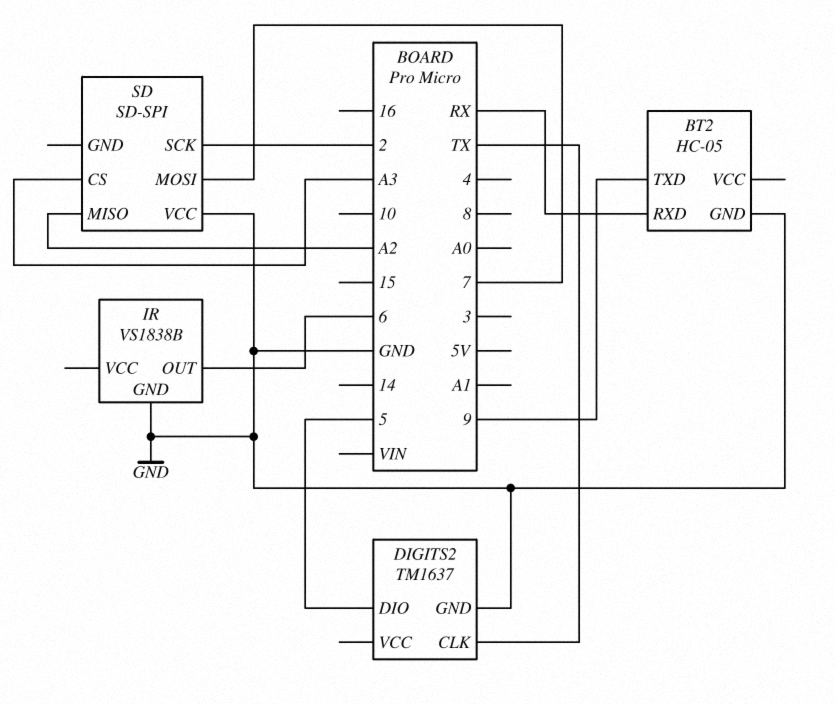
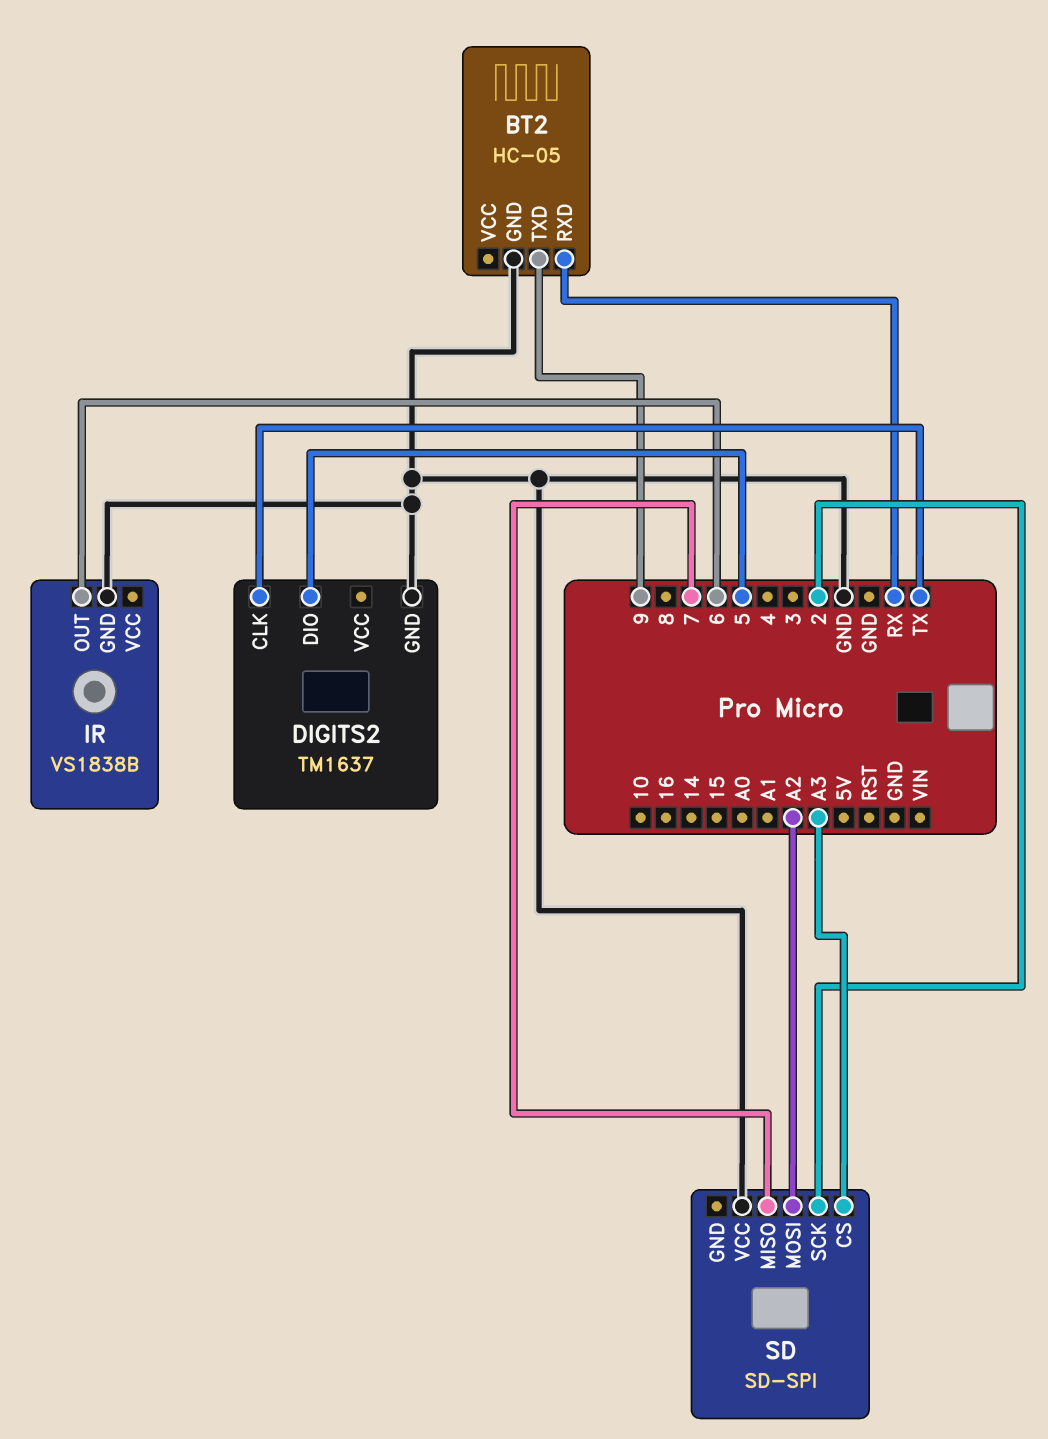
SD pin MISO: A2 -> 7
SD pin MOSI: 7 -> A2

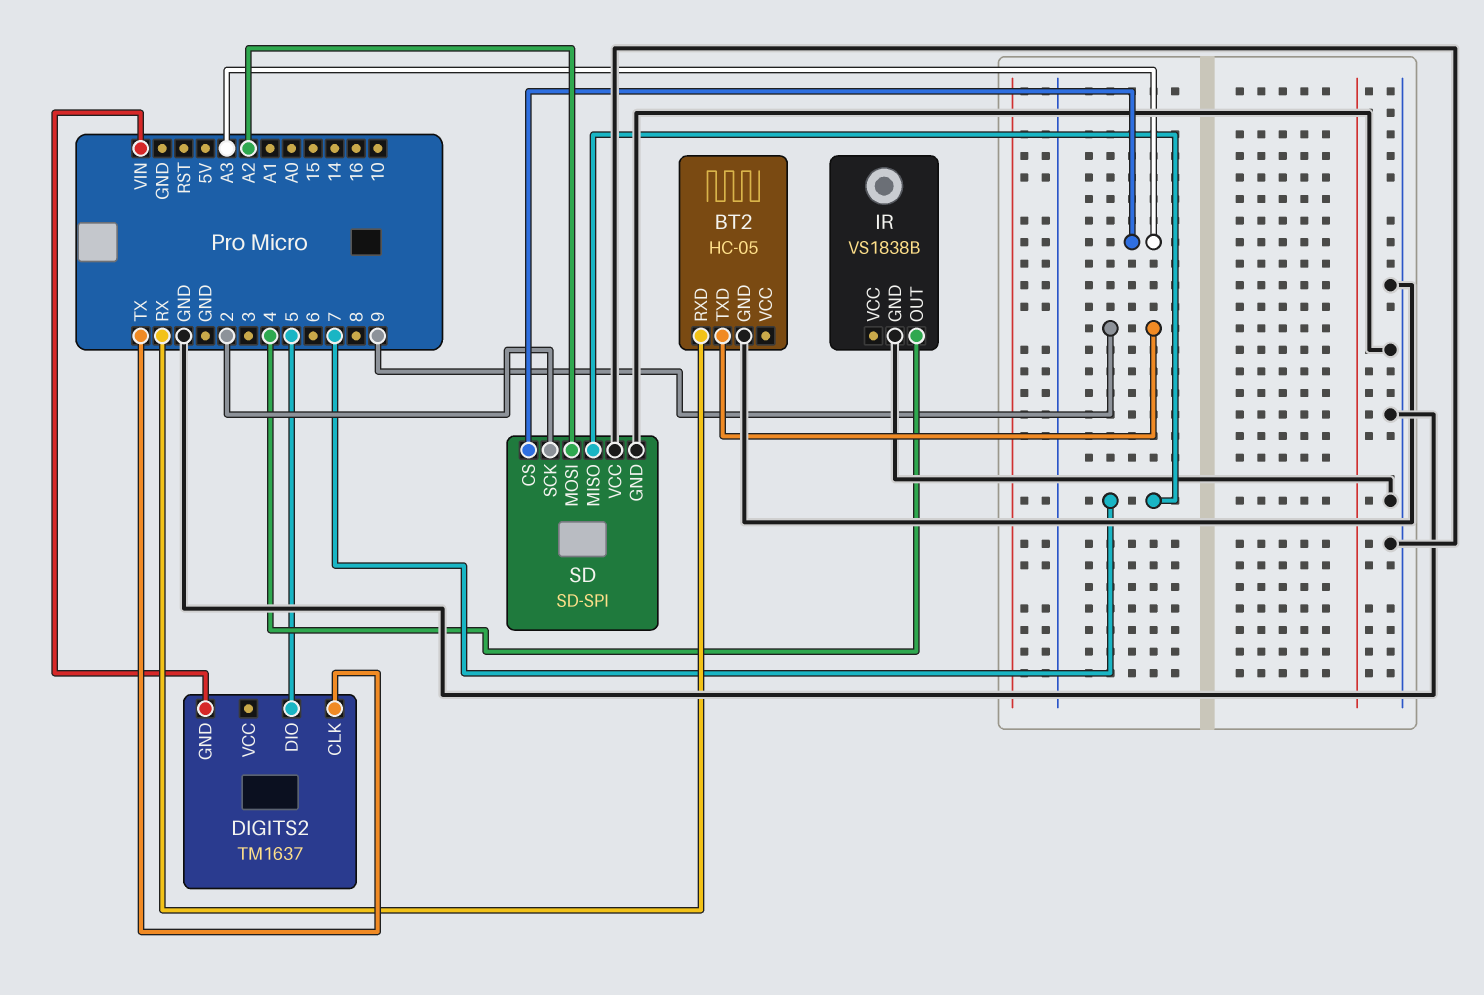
DIGITS2 pin GND: GND -> VIN
IR pin OUT: 6 -> 4
SD pin GND: none -> GND

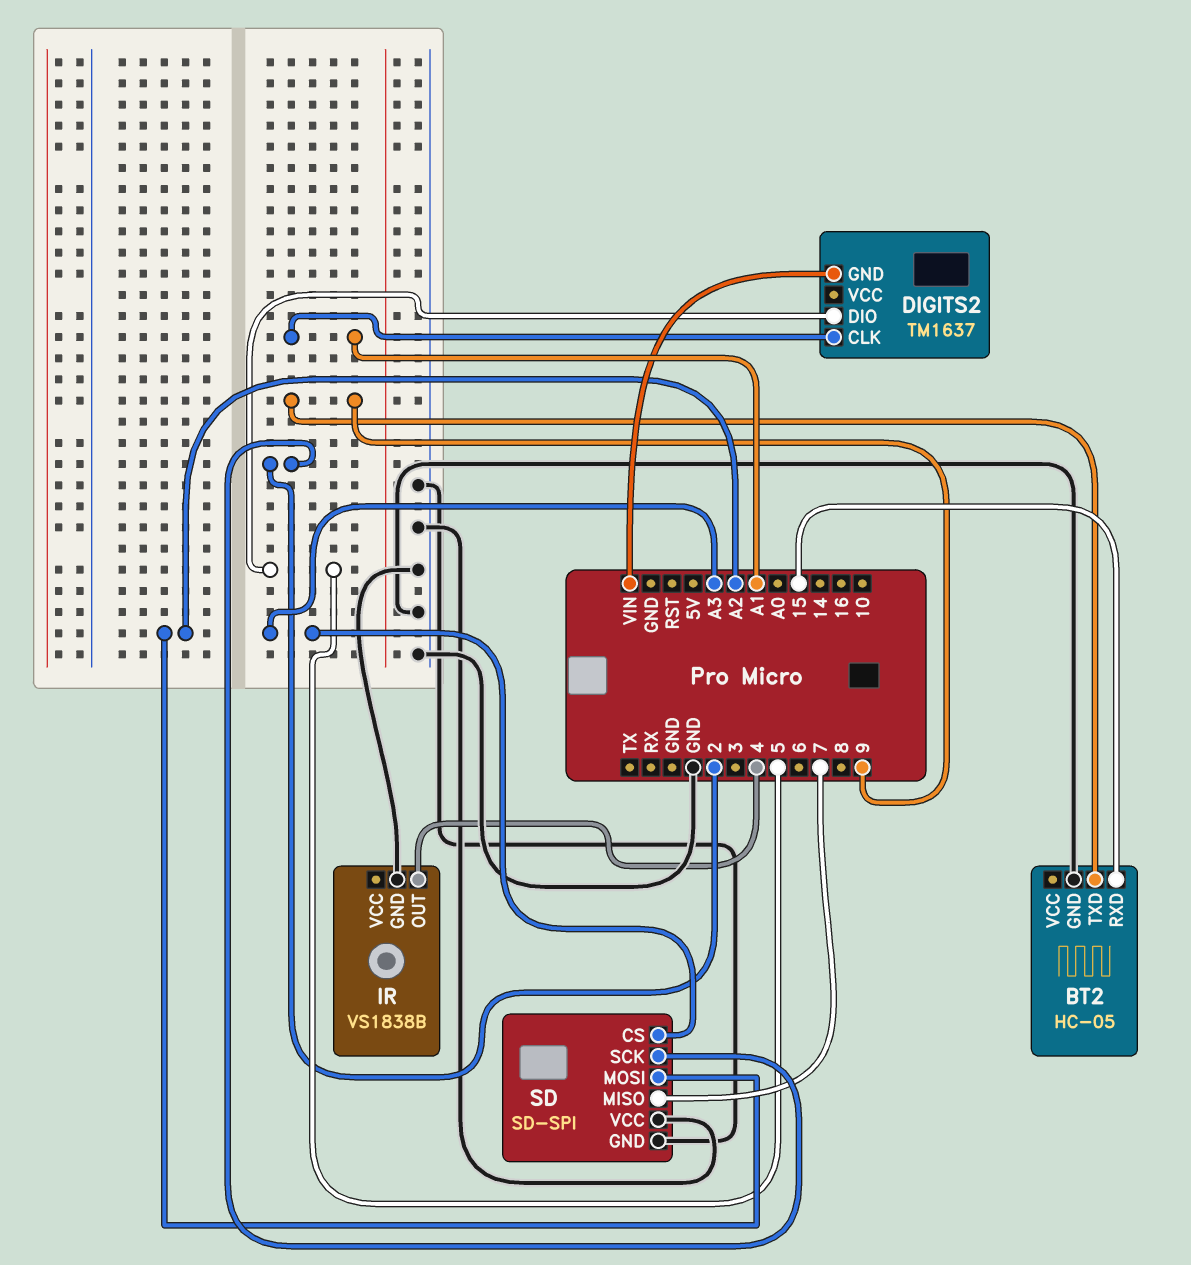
BT2 pin RXD: RX -> 15
DIGITS2 pin CLK: TX -> A1

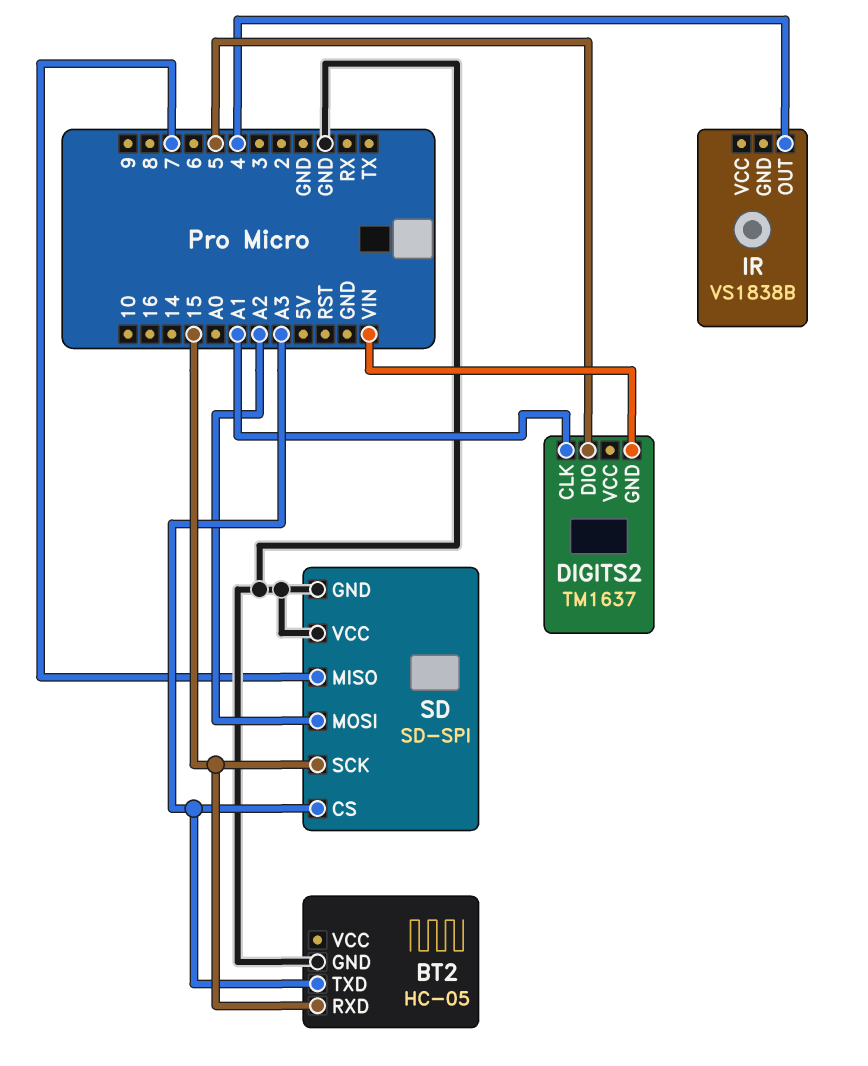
BT2 pin TXD: 9 -> A3
IR pin GND: GND -> none
SD pin SCK: 2 -> 15

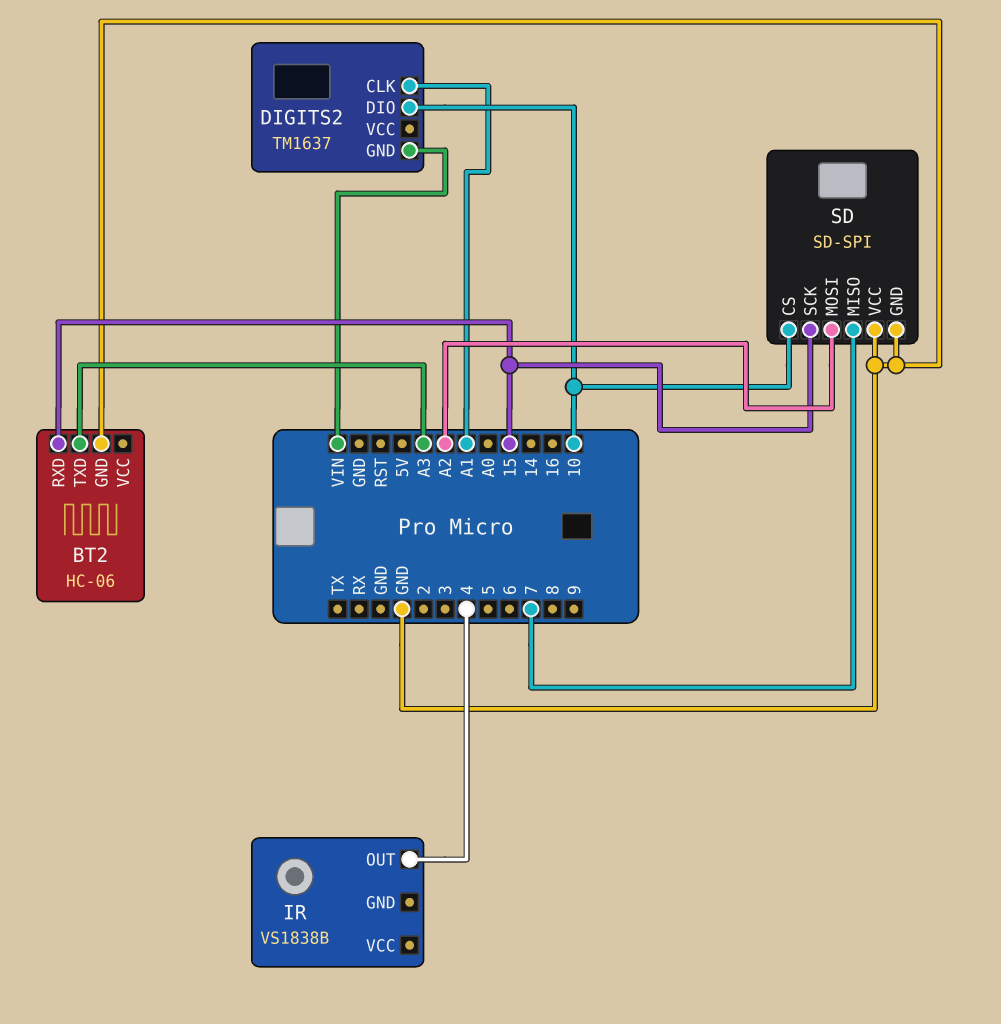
BT2: HC-05 -> HC-06
DIGITS2 pin DIO: 5 -> 10
SD pin CS: A3 -> 10

